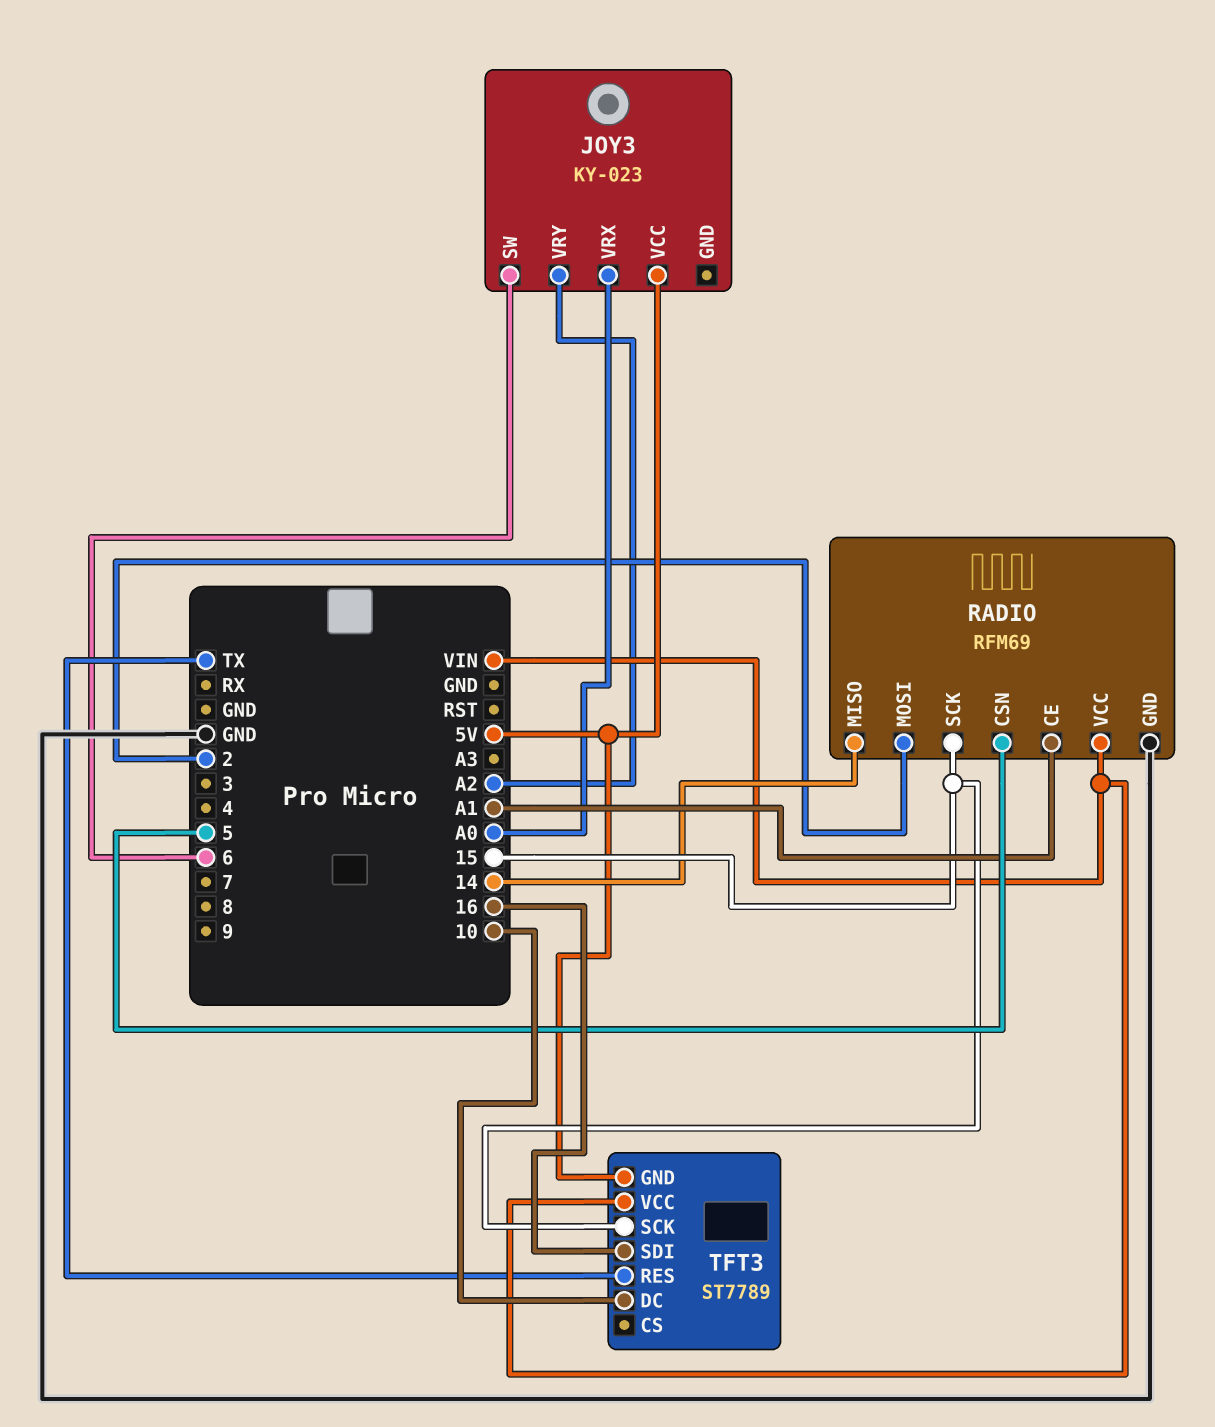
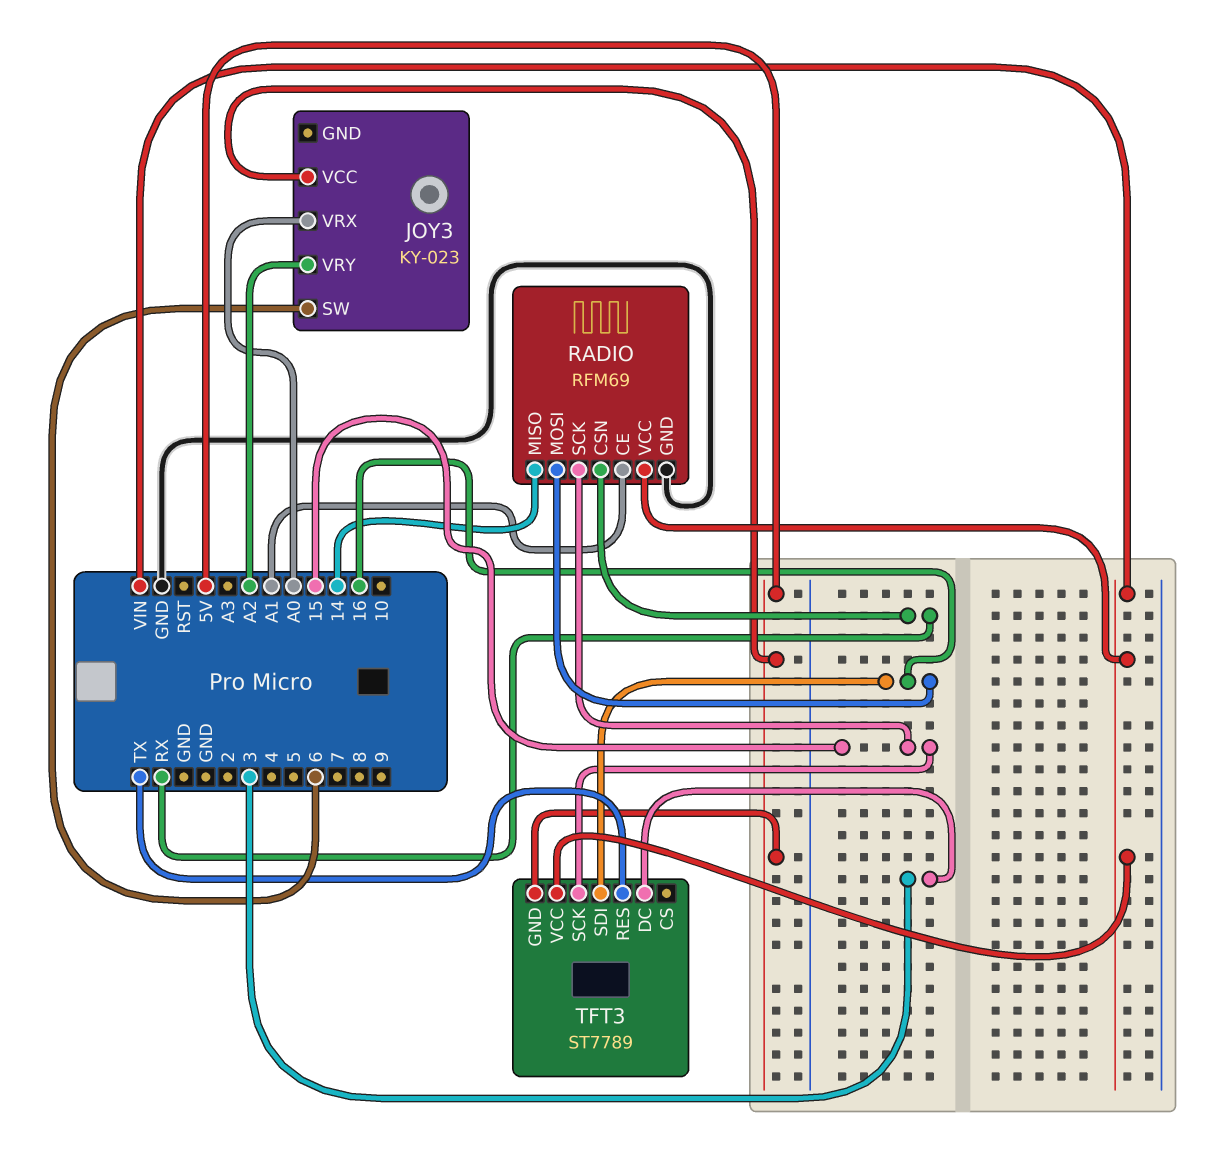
RADIO pin CSN: 5 -> RX
RADIO pin MOSI: 2 -> 16
TFT3 pin DC: 10 -> 3

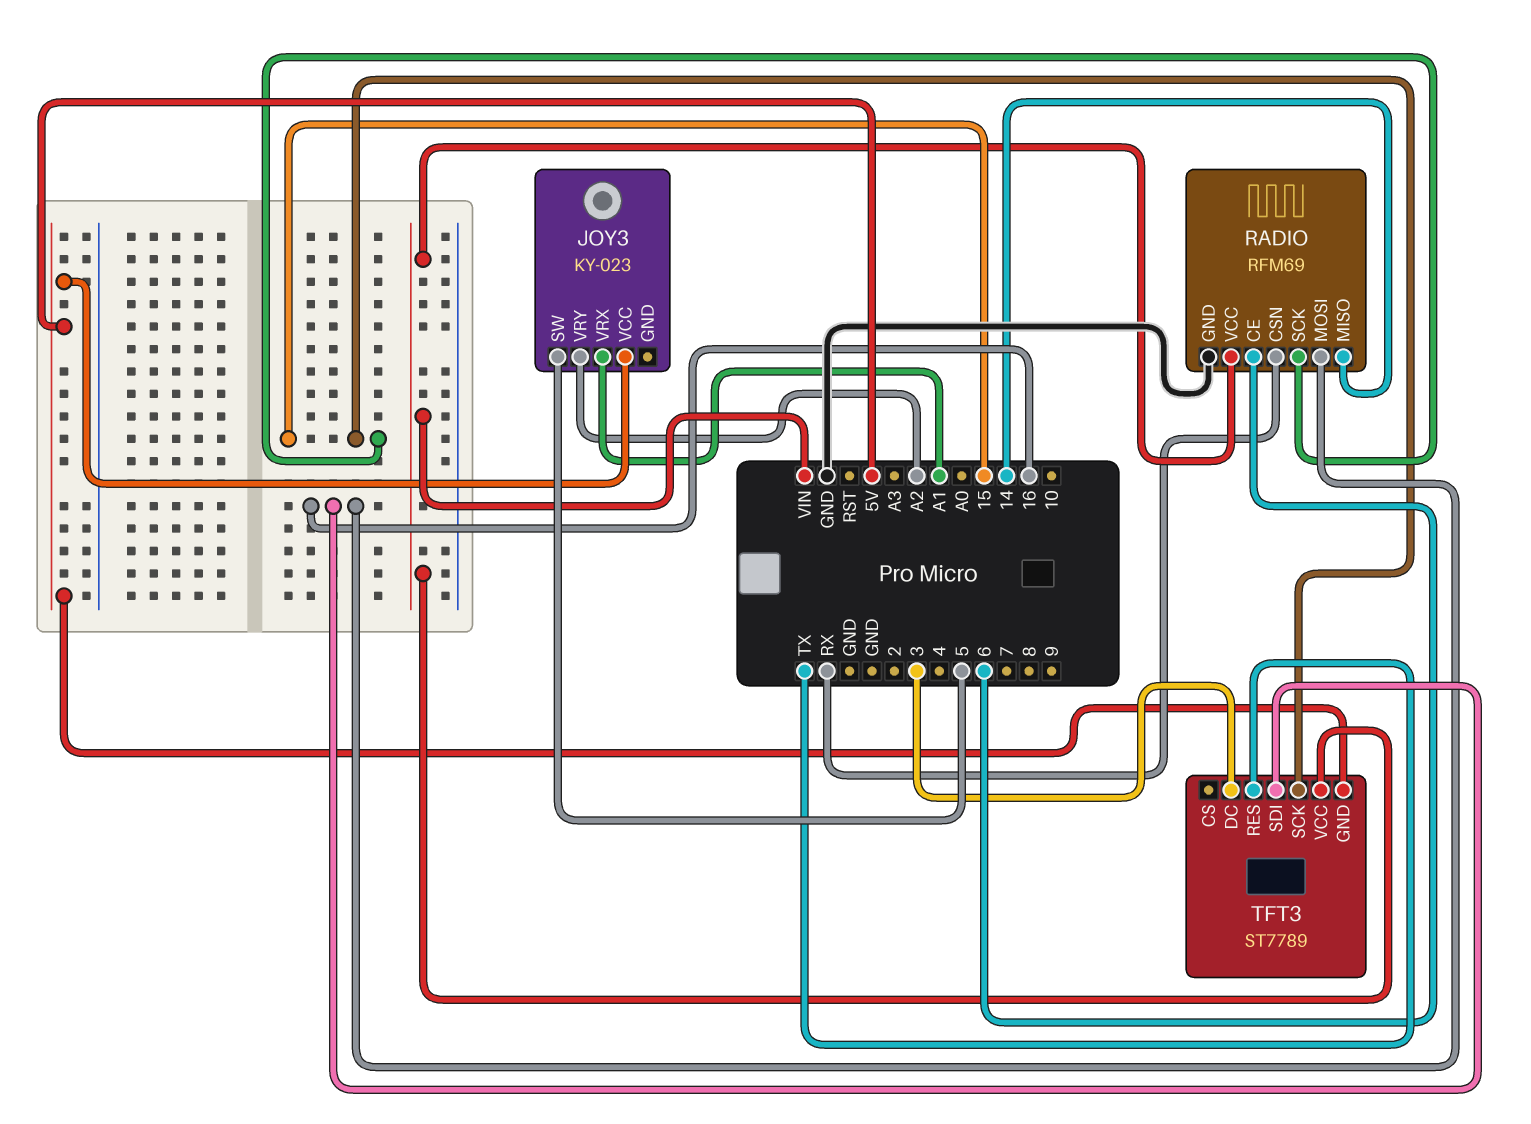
JOY3 pin SW: 6 -> 5
JOY3 pin VRX: A0 -> A1
RADIO pin CE: A1 -> 6

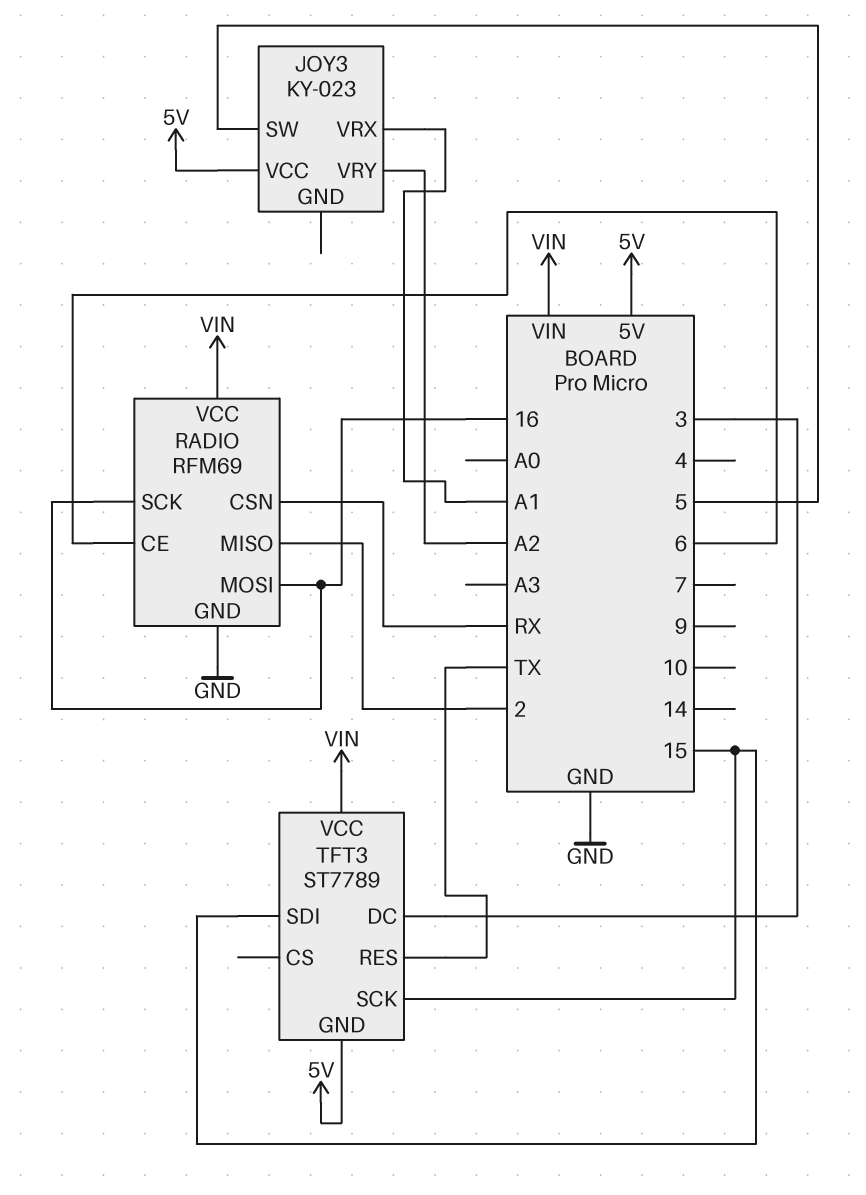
RADIO pin MISO: 14 -> 2
RADIO pin SCK: 15 -> 16
TFT3 pin SDI: 16 -> 15

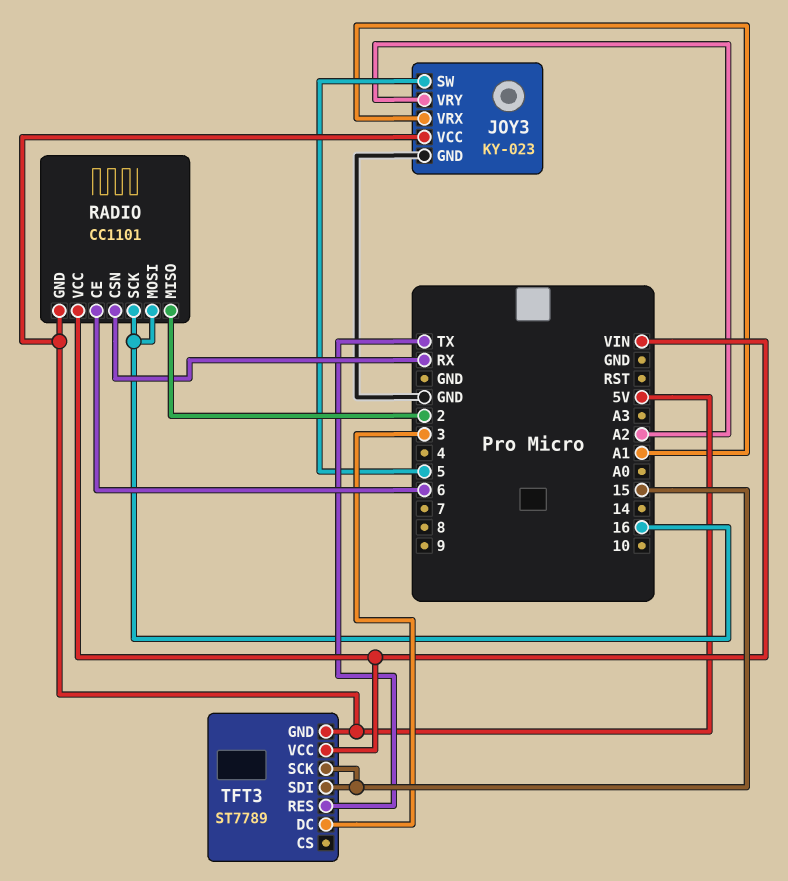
JOY3 pin GND: none -> GND
RADIO: RFM69 -> CC1101
RADIO pin GND: GND -> 5V

